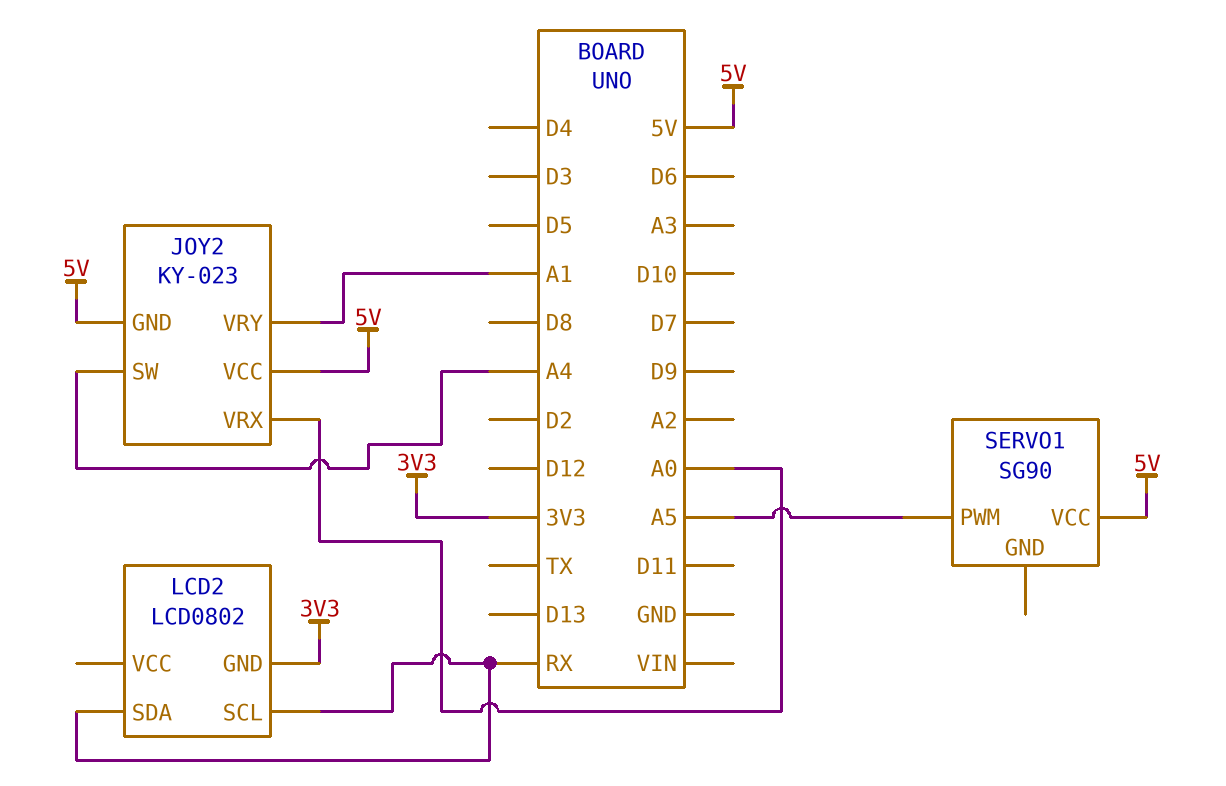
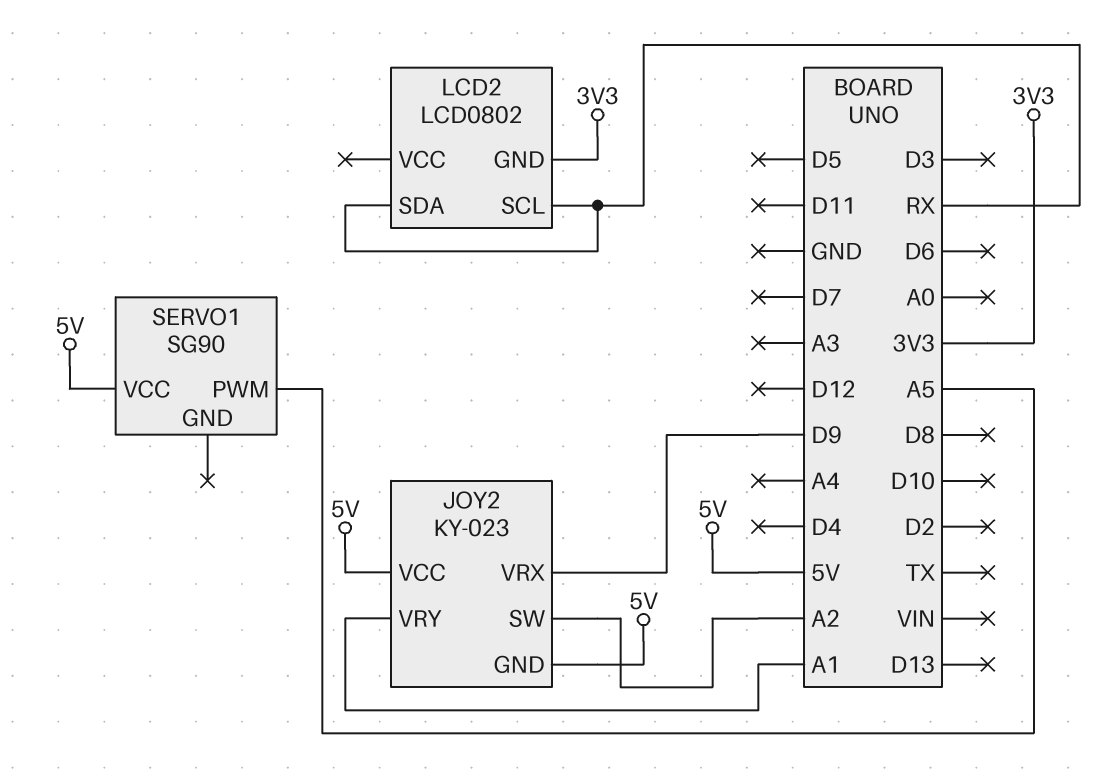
JOY2 pin SW: A4 -> A2
JOY2 pin VRX: A0 -> D9

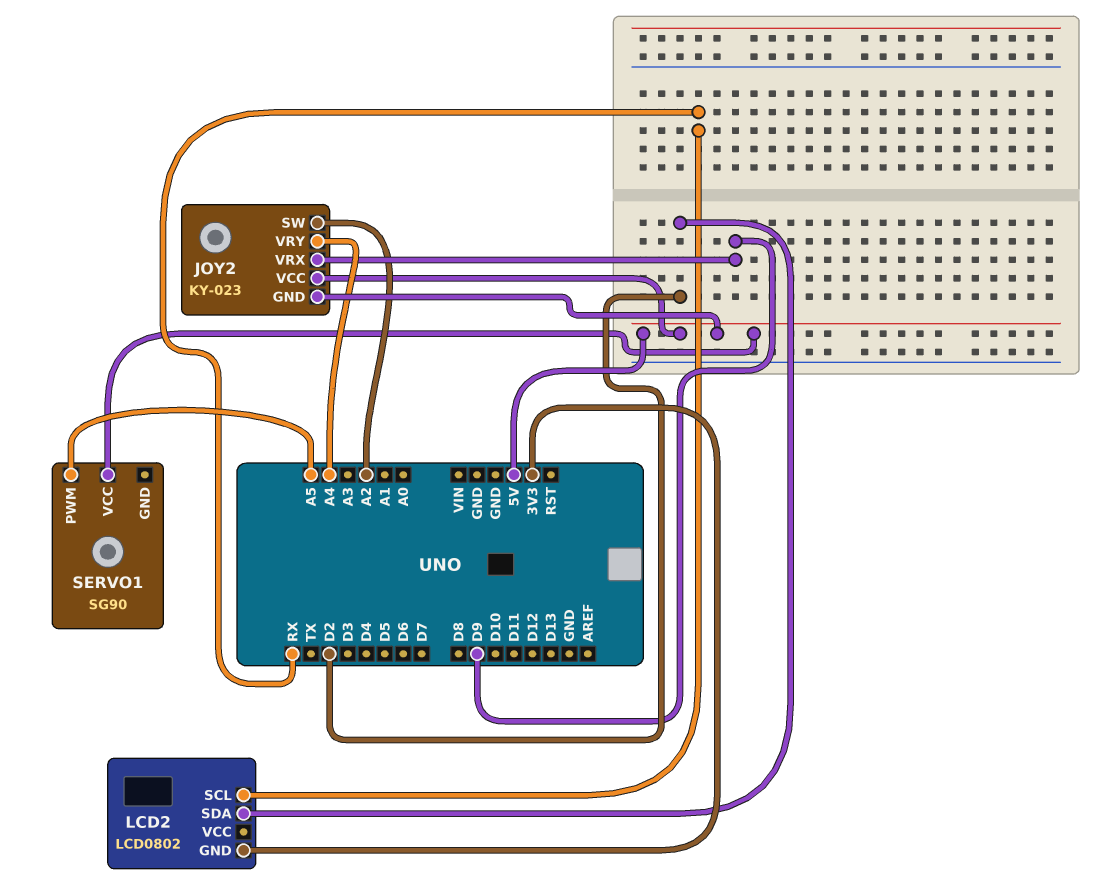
JOY2 pin VRY: A1 -> A4
LCD2 pin SDA: RX -> D2

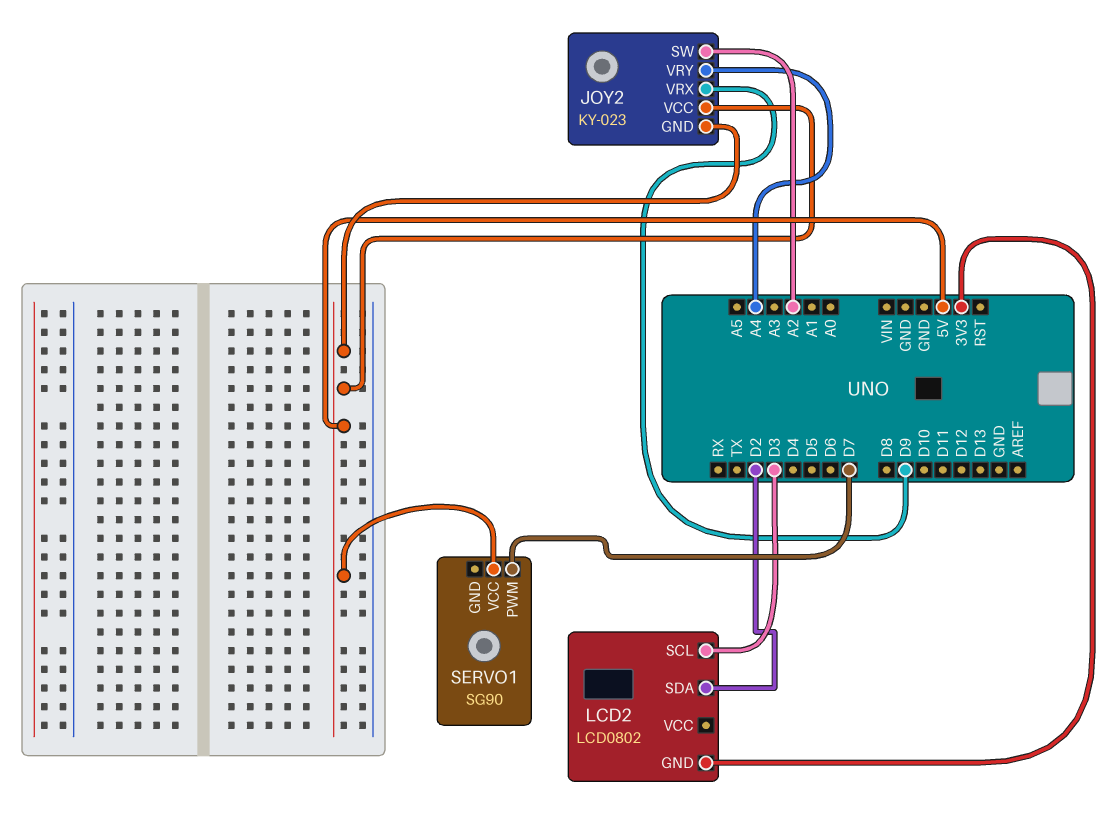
LCD2 pin SCL: RX -> D3
SERVO1 pin PWM: A5 -> D7

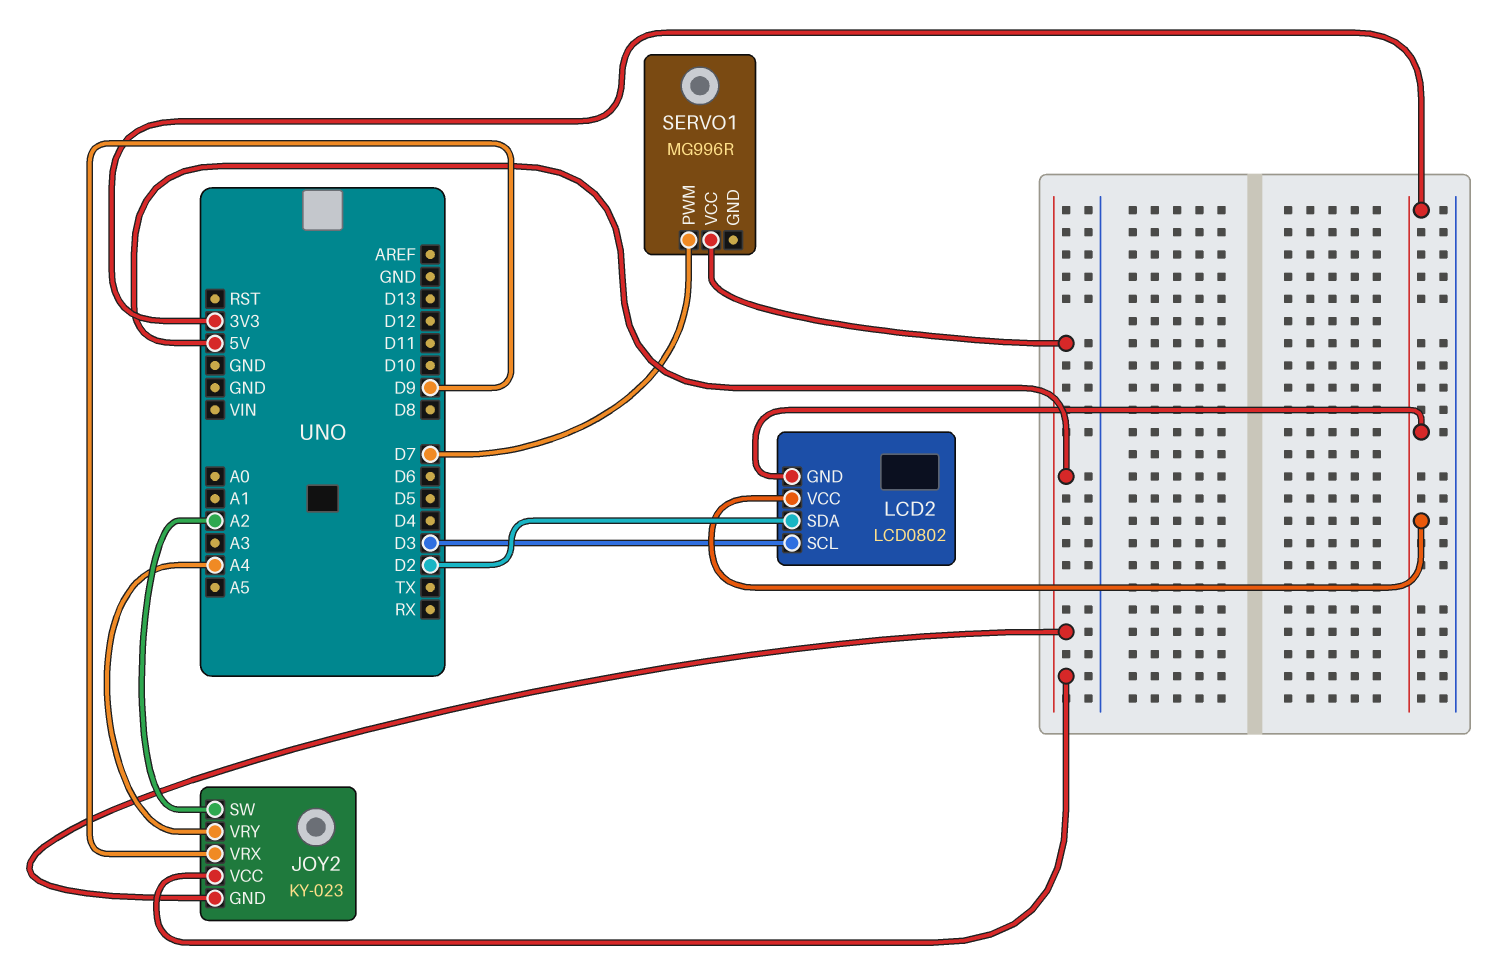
LCD2 pin VCC: none -> 3V3
SERVO1: SG90 -> MG996R

